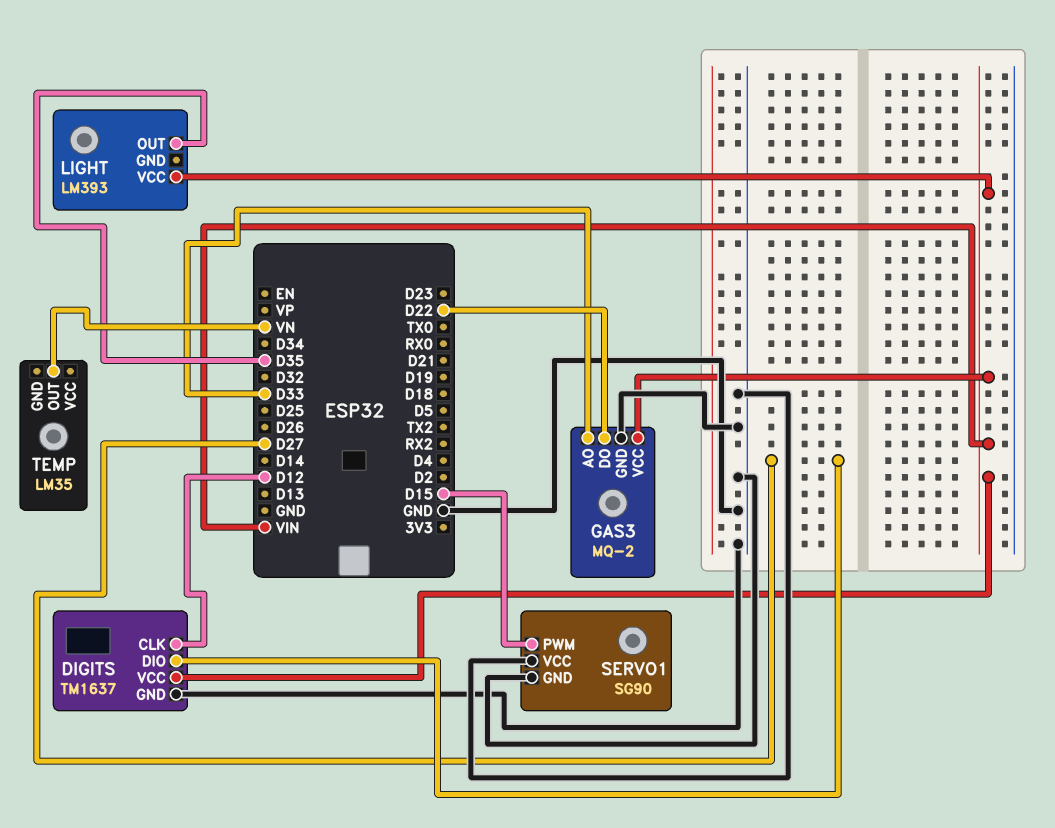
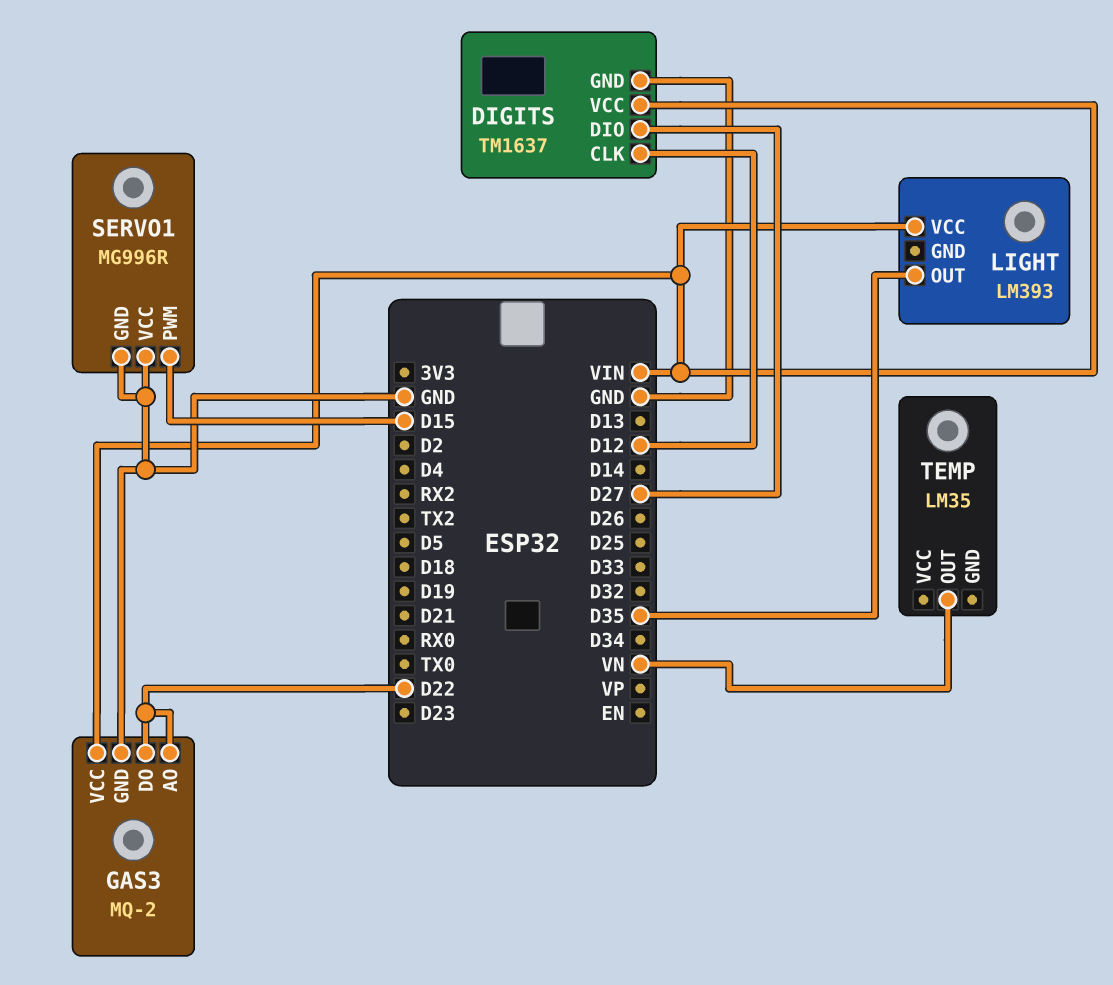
GAS3 pin AO: D33 -> D22
SERVO1: SG90 -> MG996R

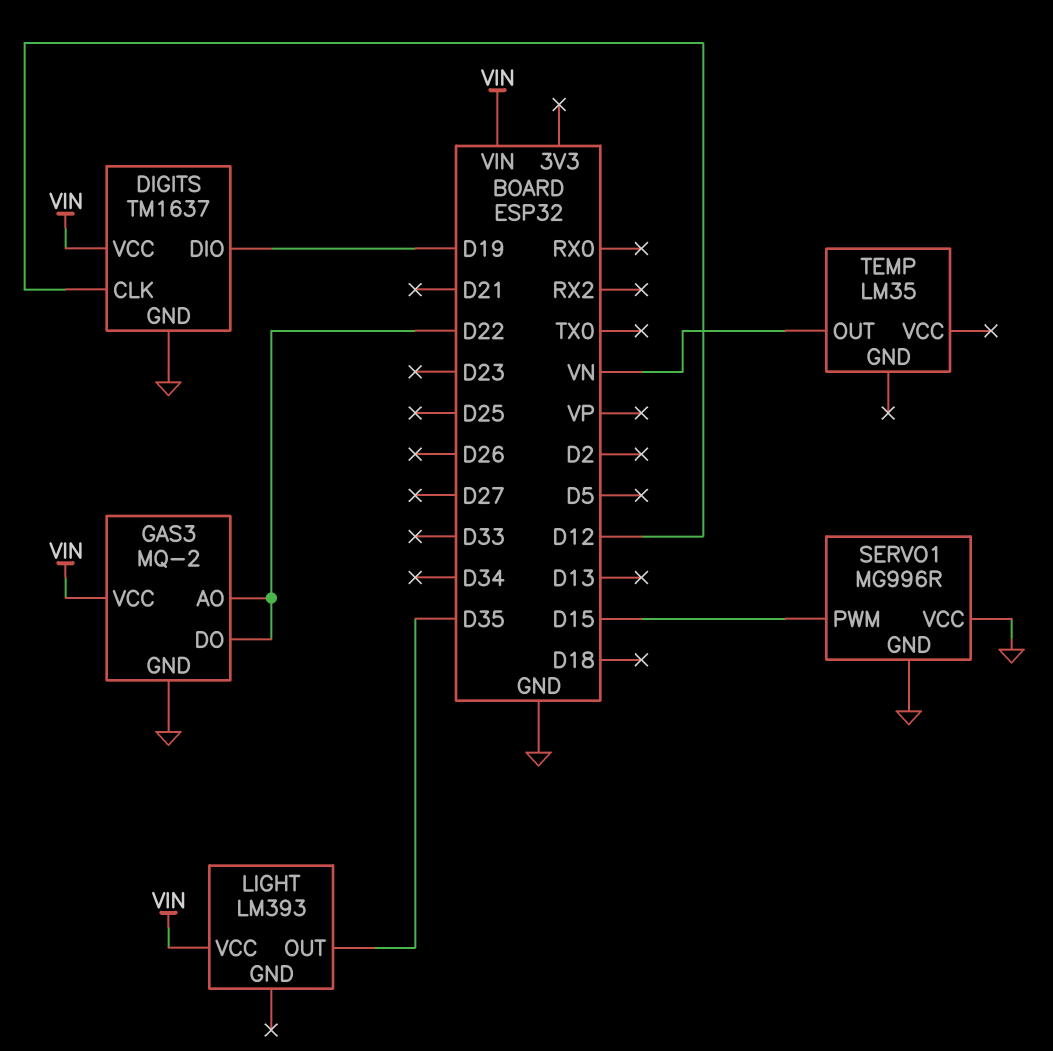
DIGITS pin DIO: D27 -> D19

